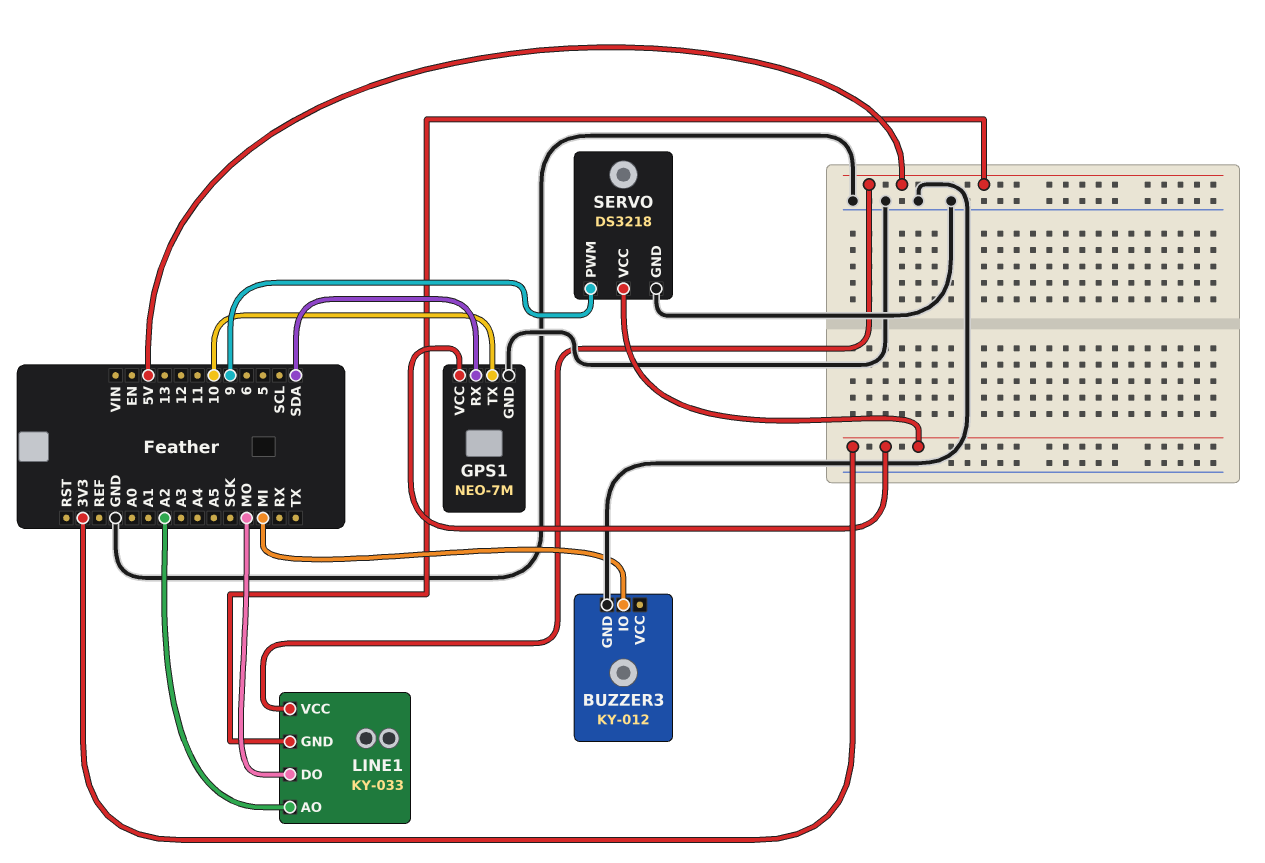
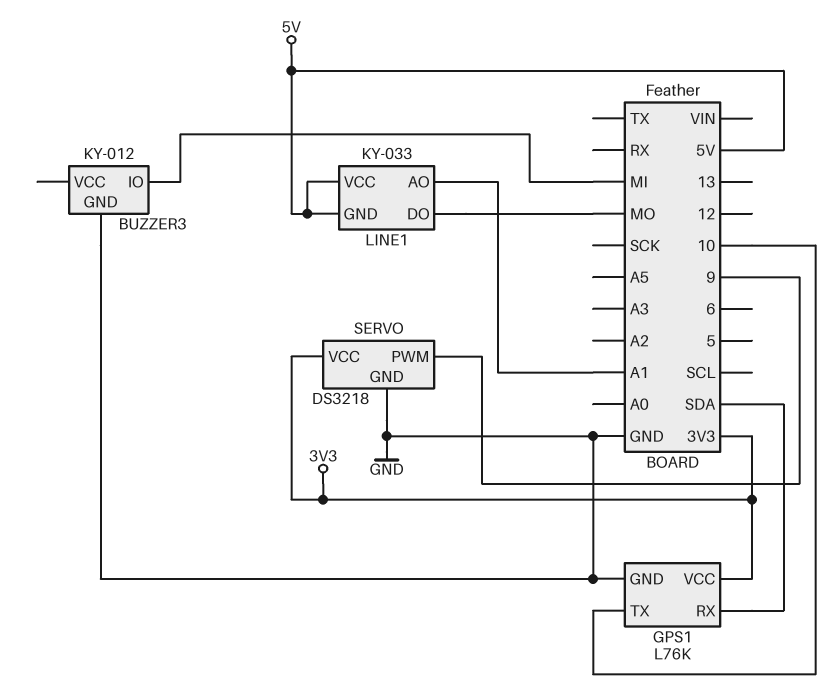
GPS1: NEO-7M -> L76K
LINE1 pin AO: A2 -> A1

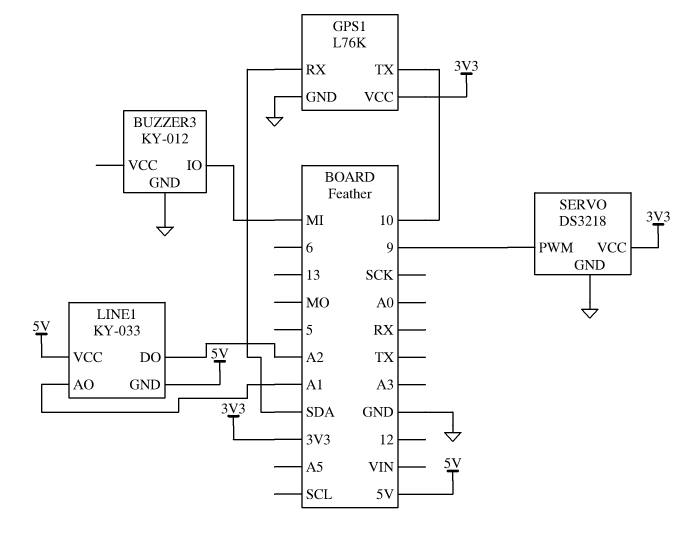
LINE1 pin DO: MO -> A2

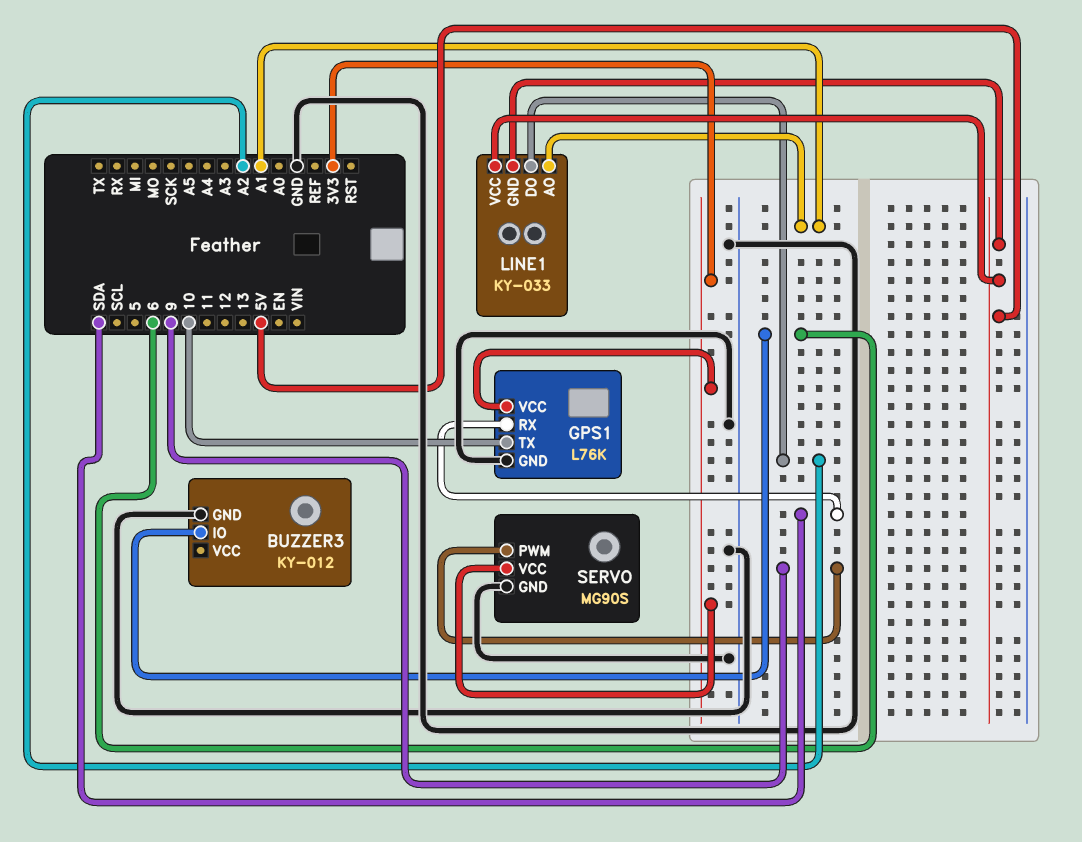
BUZZER3 pin IO: MI -> 6
SERVO: DS3218 -> MG90S

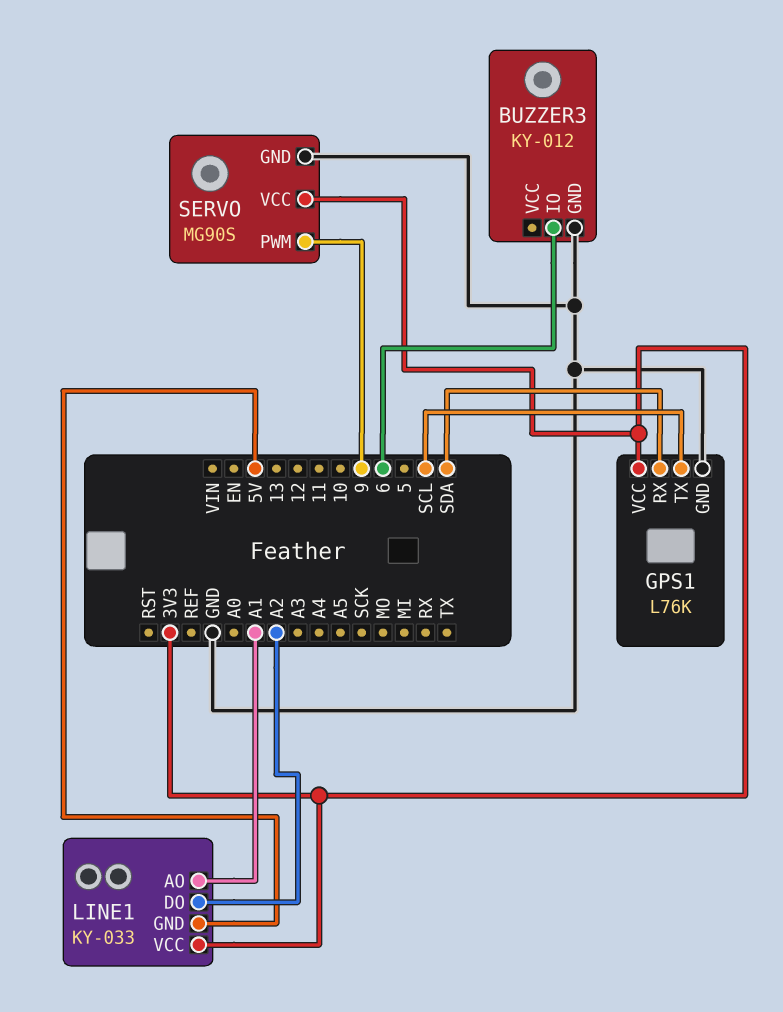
GPS1 pin TX: 10 -> SCL
LINE1 pin VCC: 5V -> 3V3

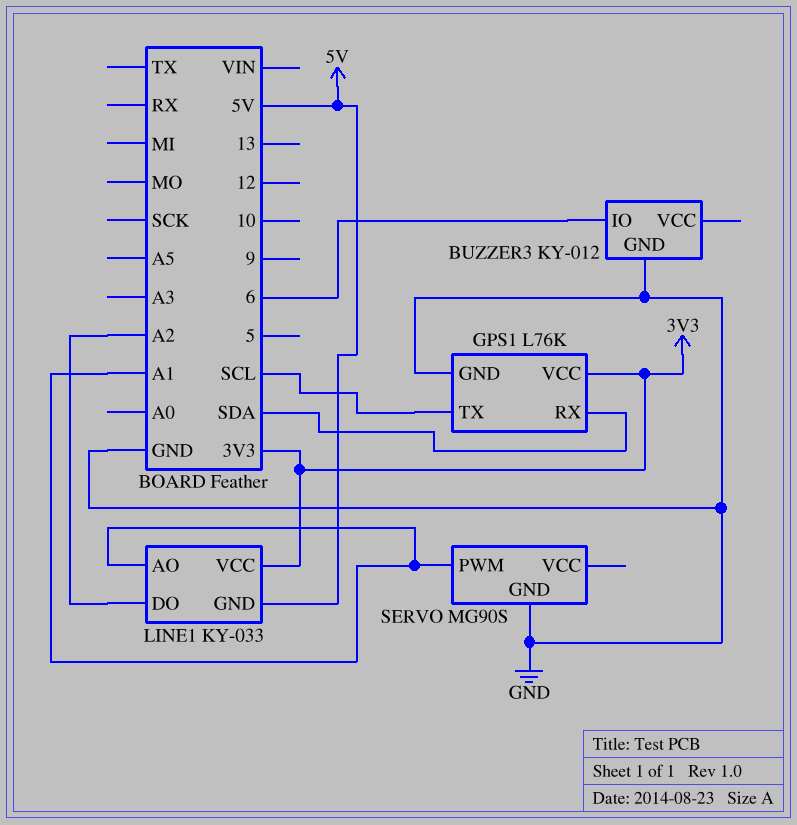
SERVO pin PWM: 9 -> A1
SERVO pin VCC: 3V3 -> none

